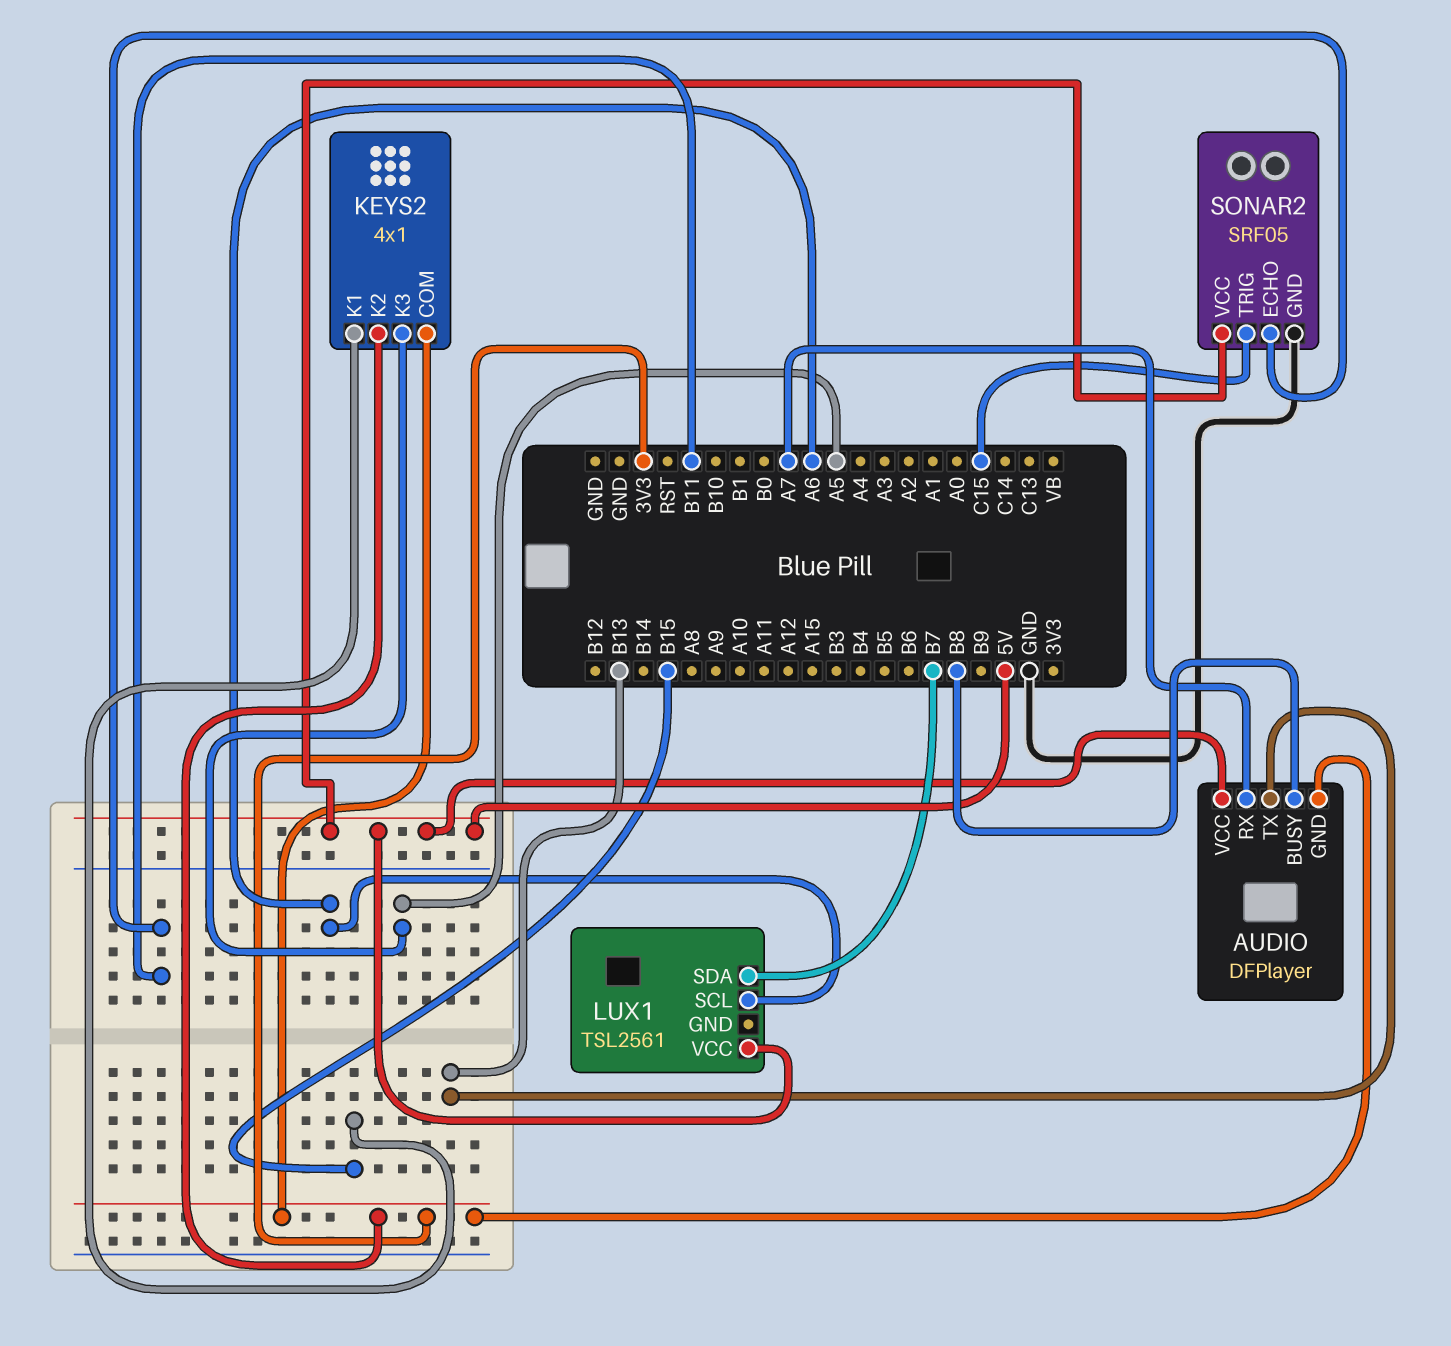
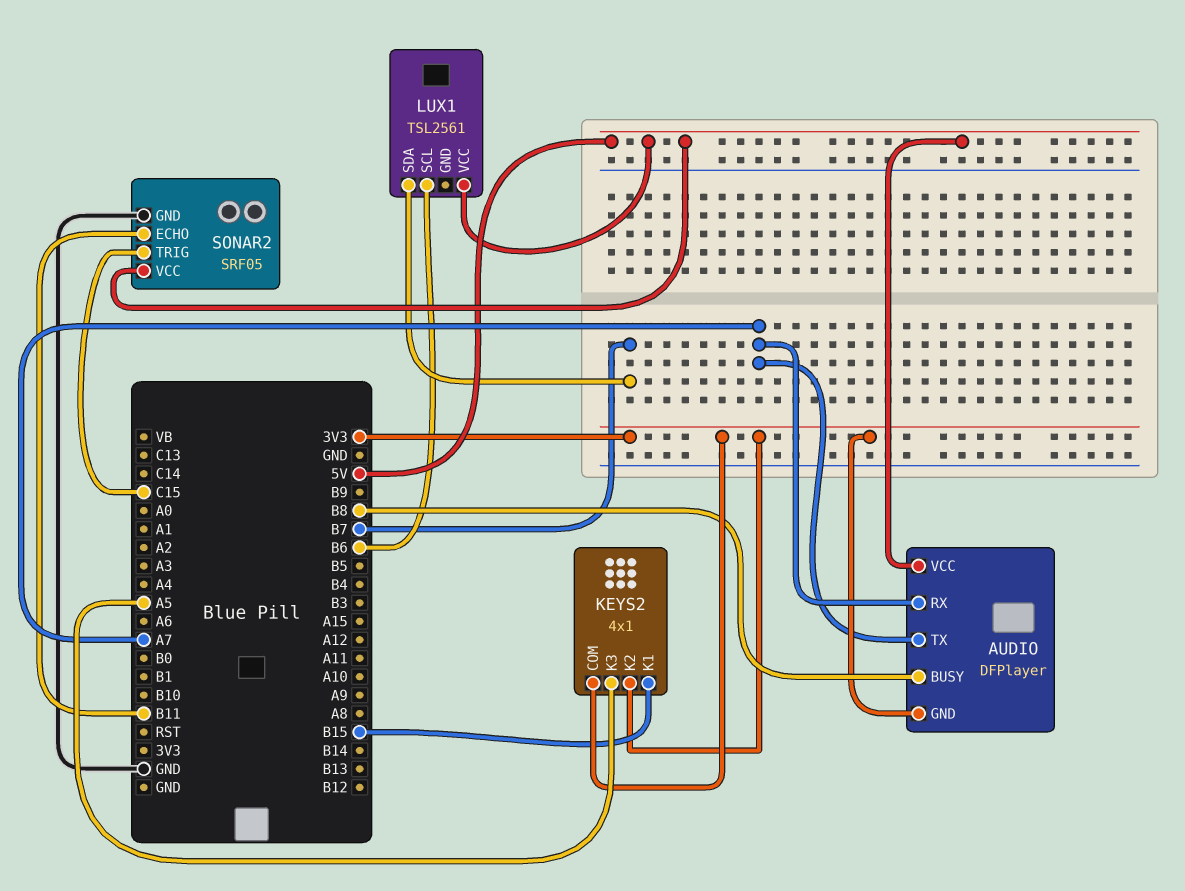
AUDIO pin TX: B13 -> A7
LUX1 pin SCL: A6 -> B6

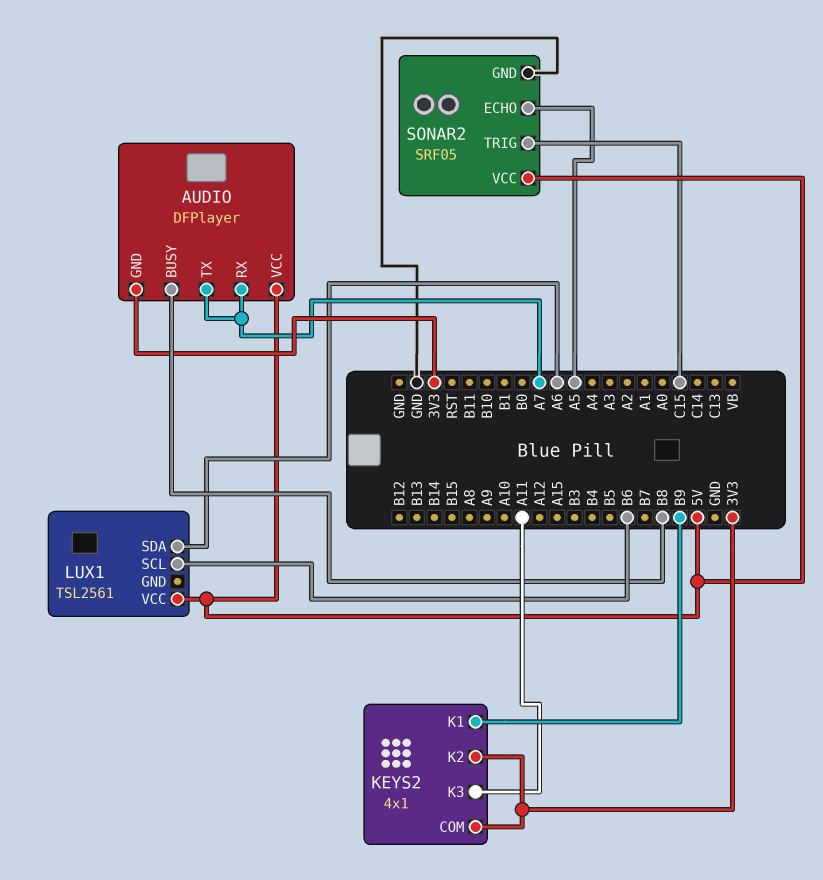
KEYS2 pin K1: B15 -> B9
KEYS2 pin K3: A5 -> A11
LUX1 pin SDA: B7 -> A6
SONAR2 pin ECHO: B11 -> A5

